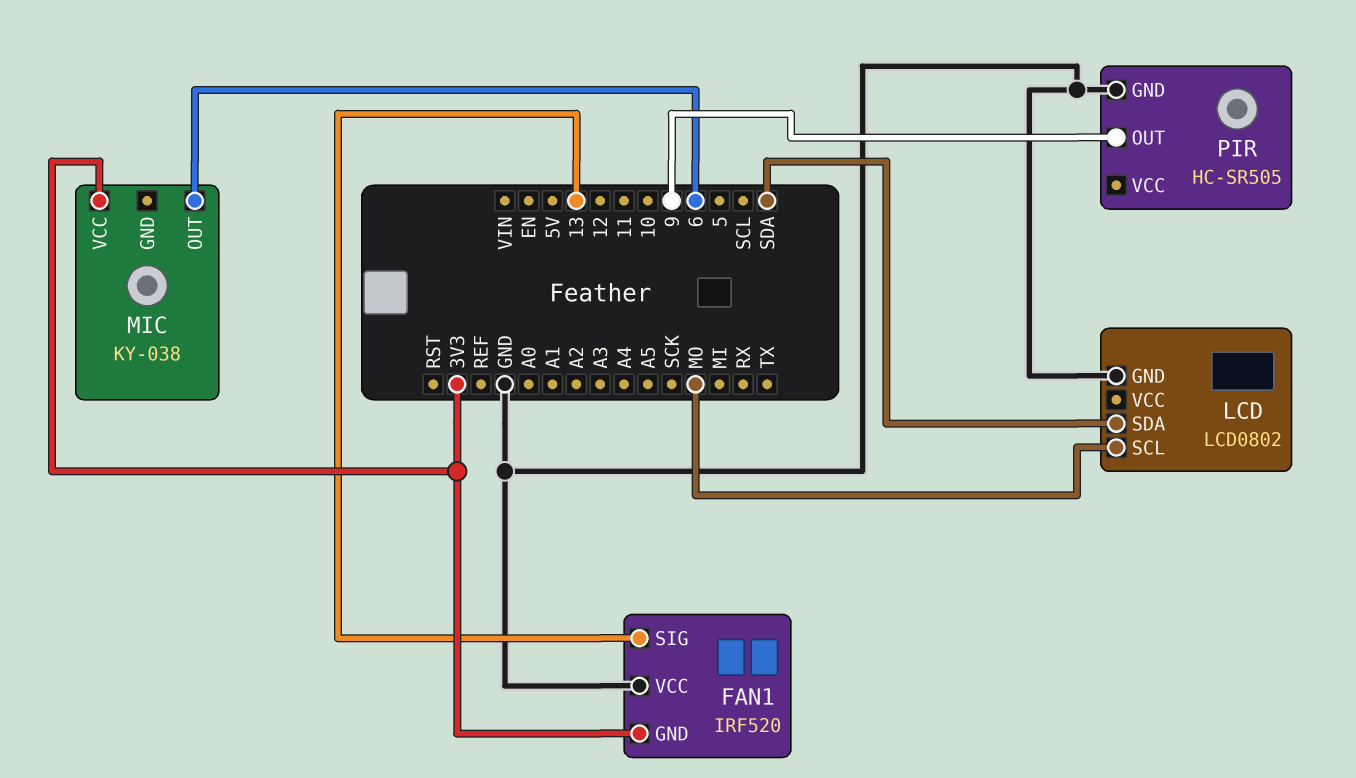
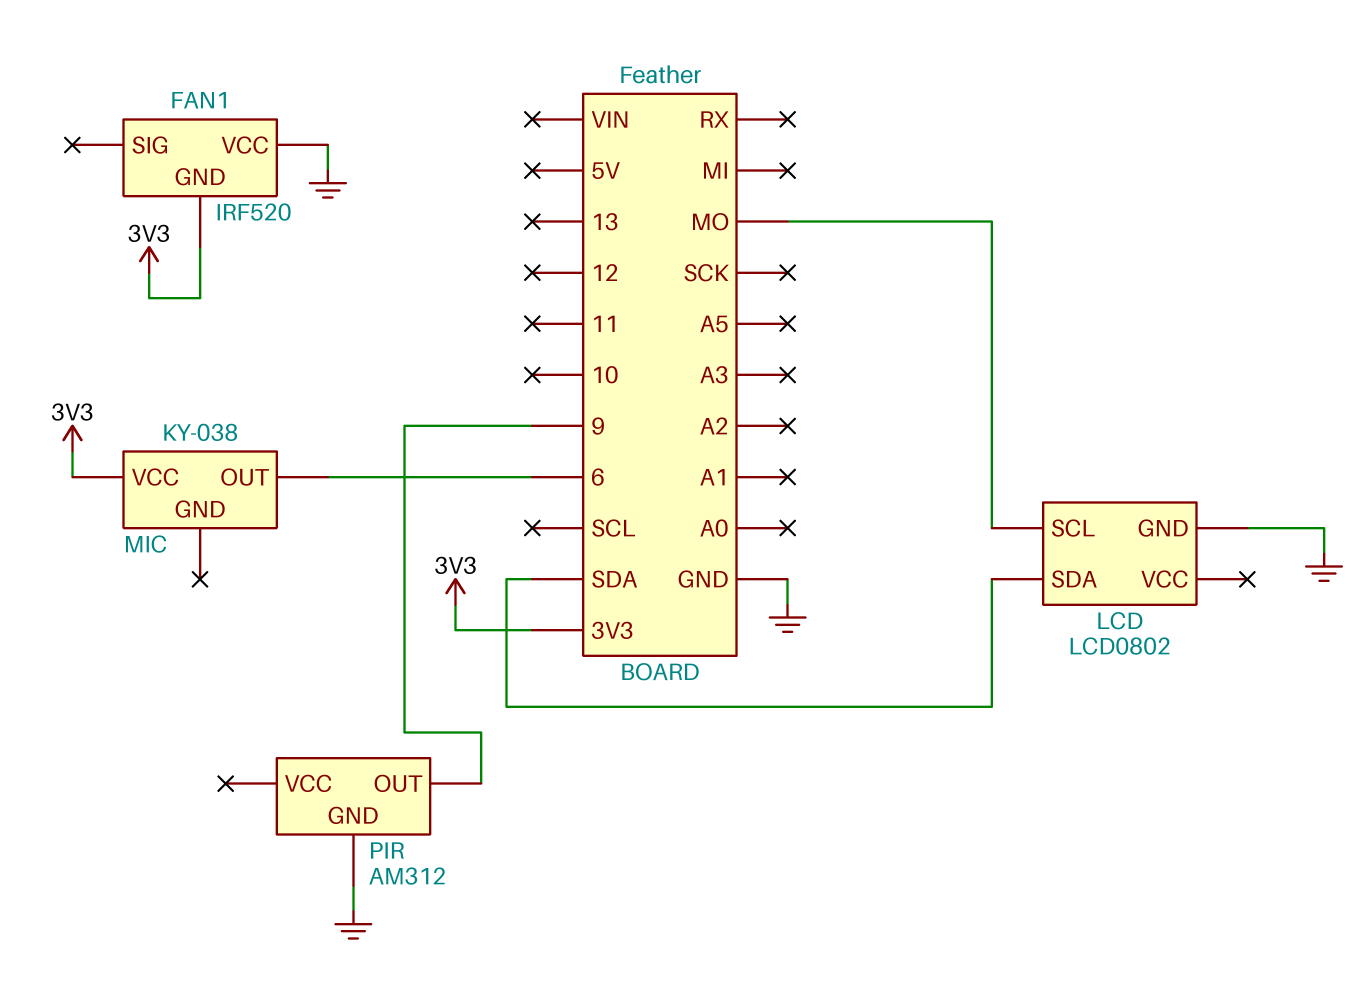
FAN1 pin SIG: 13 -> none
PIR: HC-SR505 -> AM312

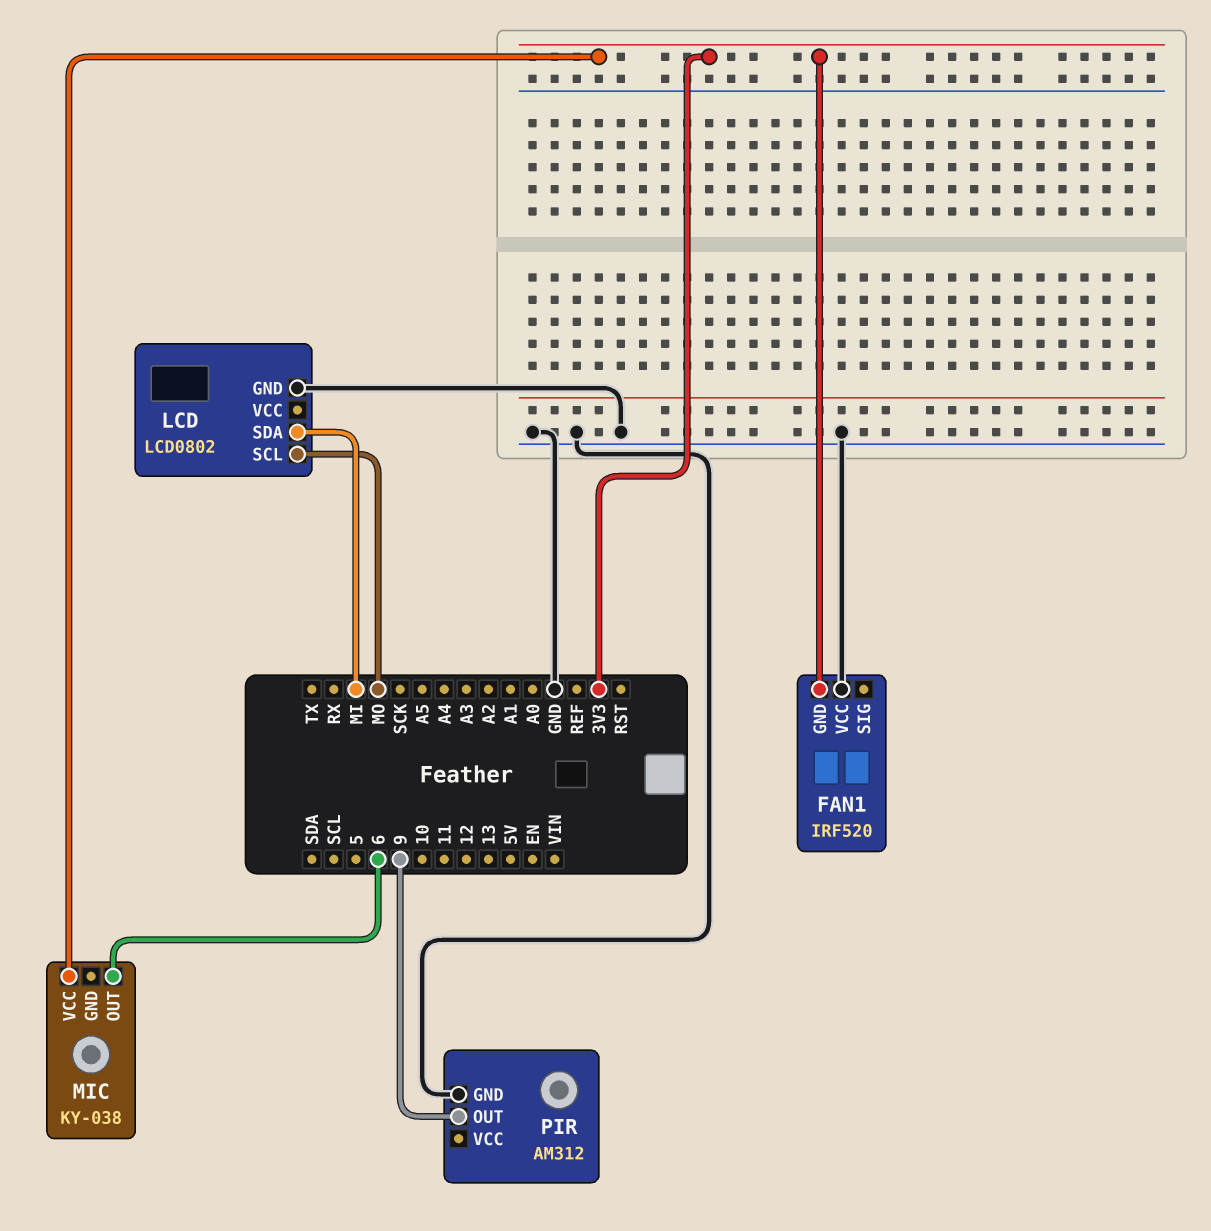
LCD pin SDA: SDA -> MI

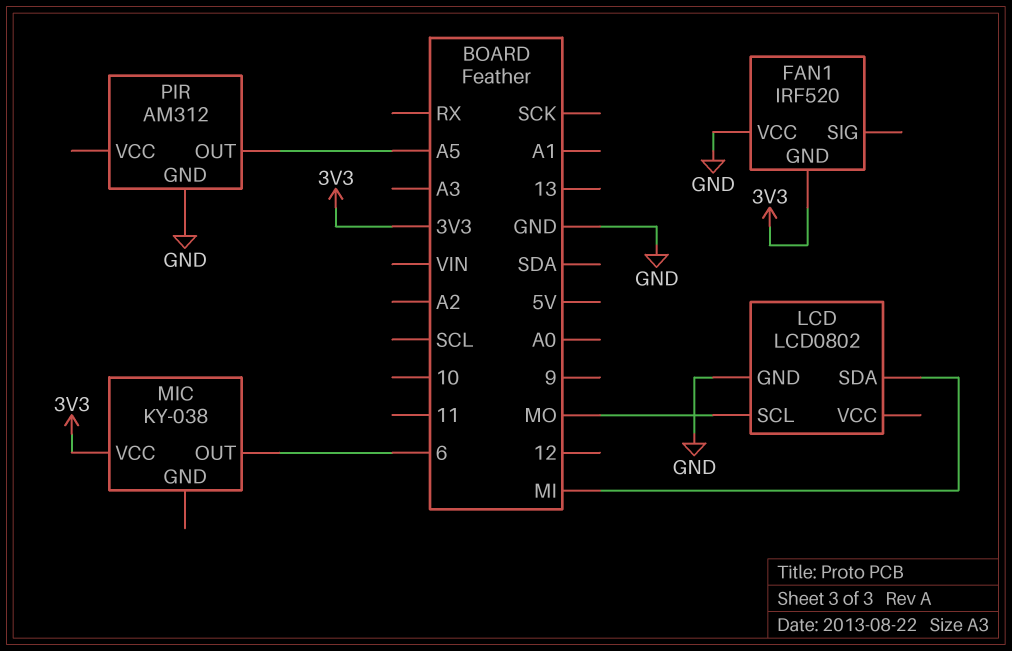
PIR pin OUT: 9 -> A5

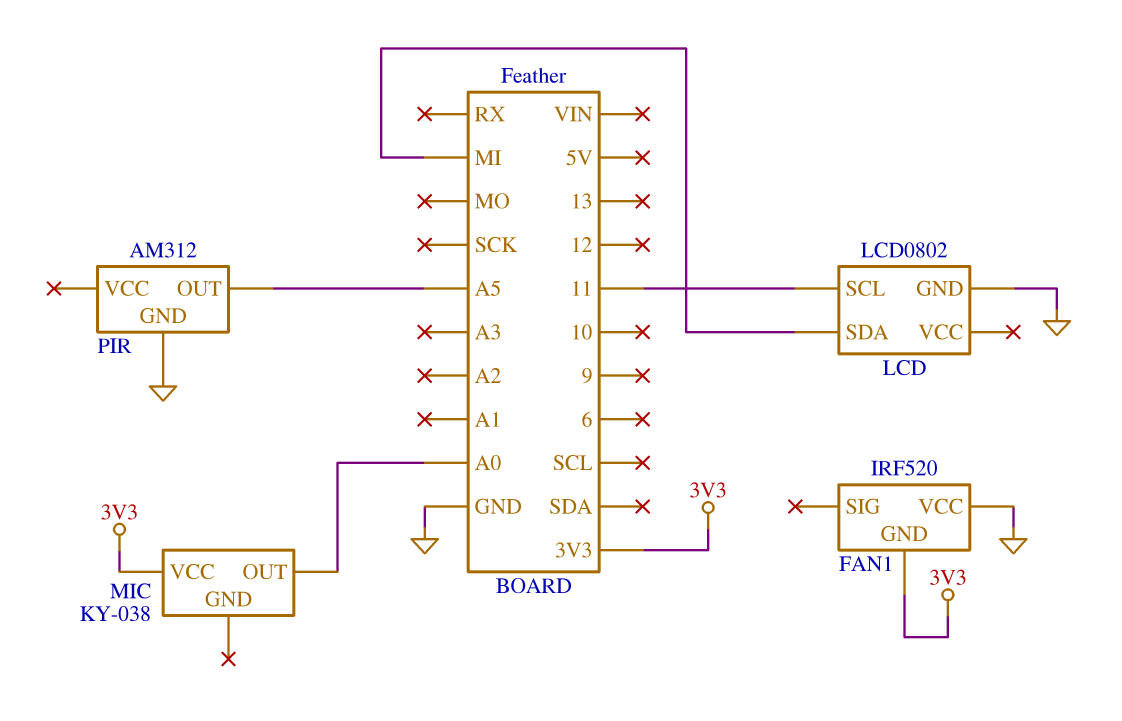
LCD pin SCL: MO -> 11
MIC pin OUT: 6 -> A0

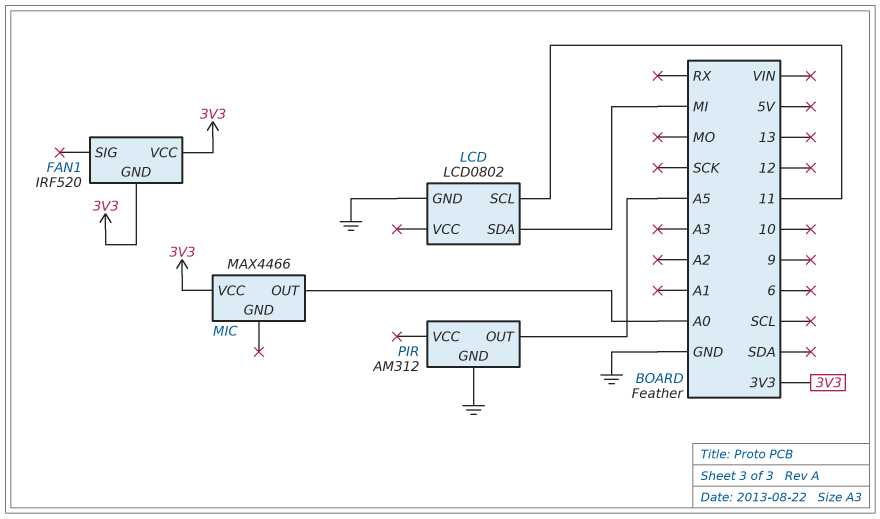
FAN1 pin VCC: GND -> 3V3
MIC: KY-038 -> MAX4466

